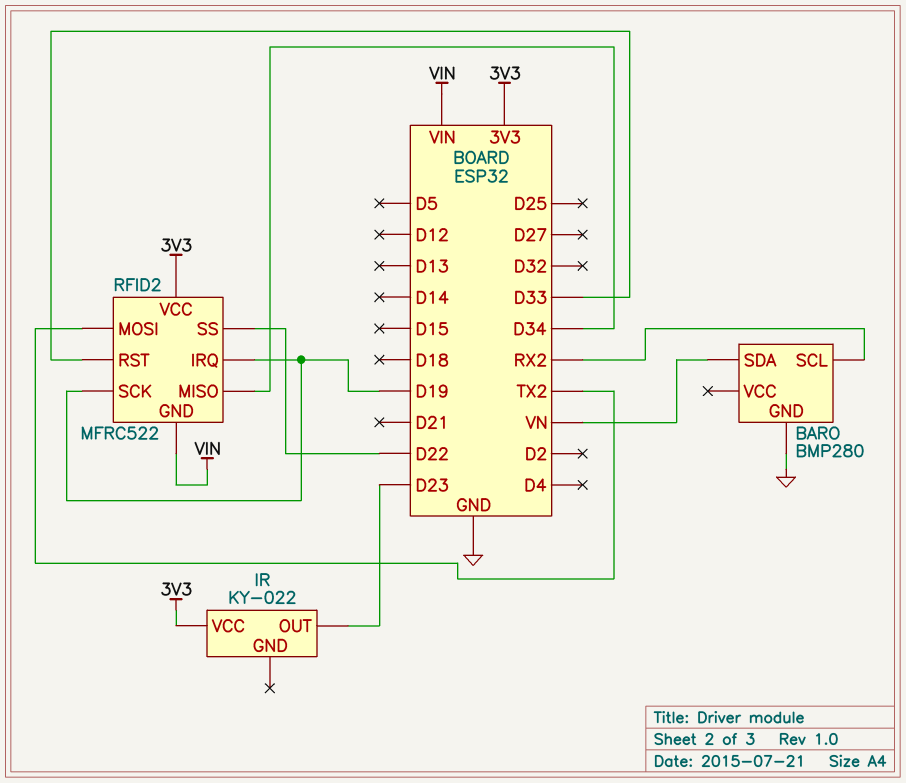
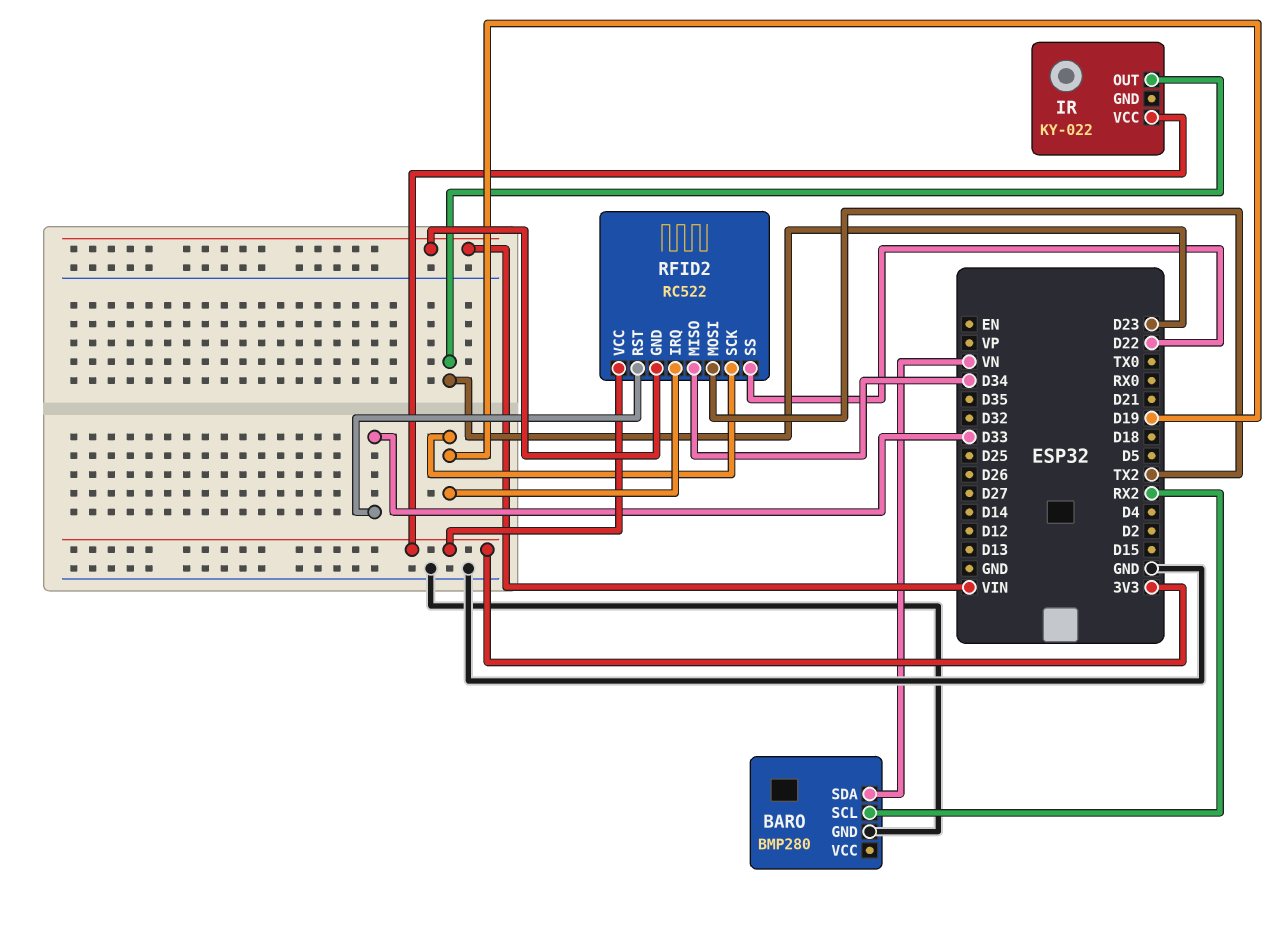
RFID2: MFRC522 -> RC522

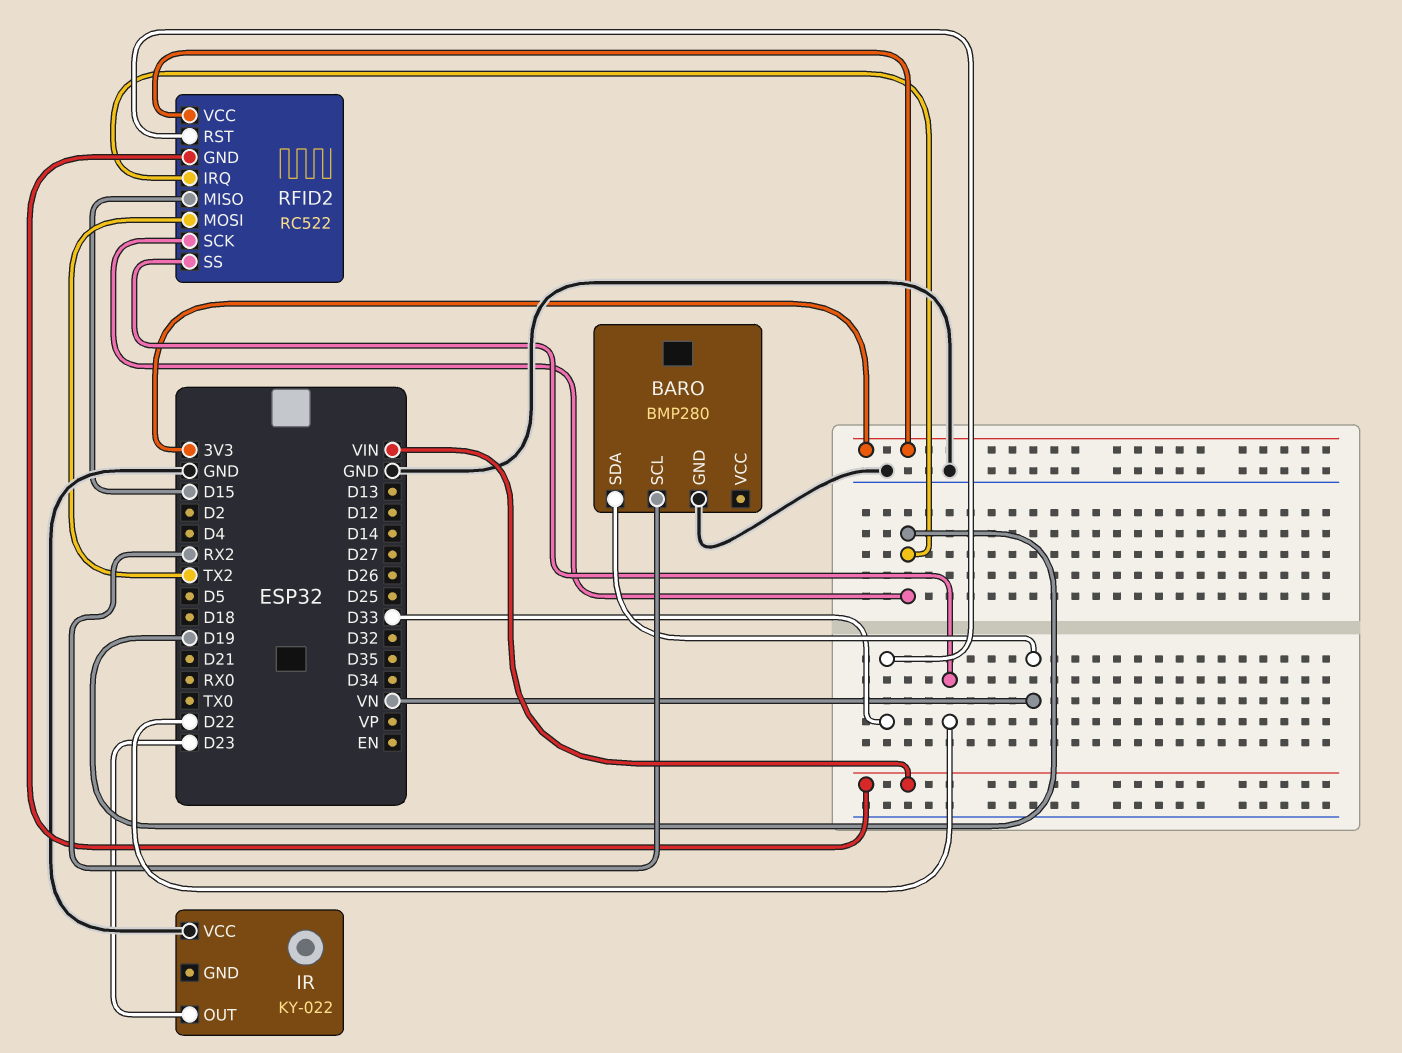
IR pin VCC: 3V3 -> GND
RFID2 pin MISO: D34 -> D15

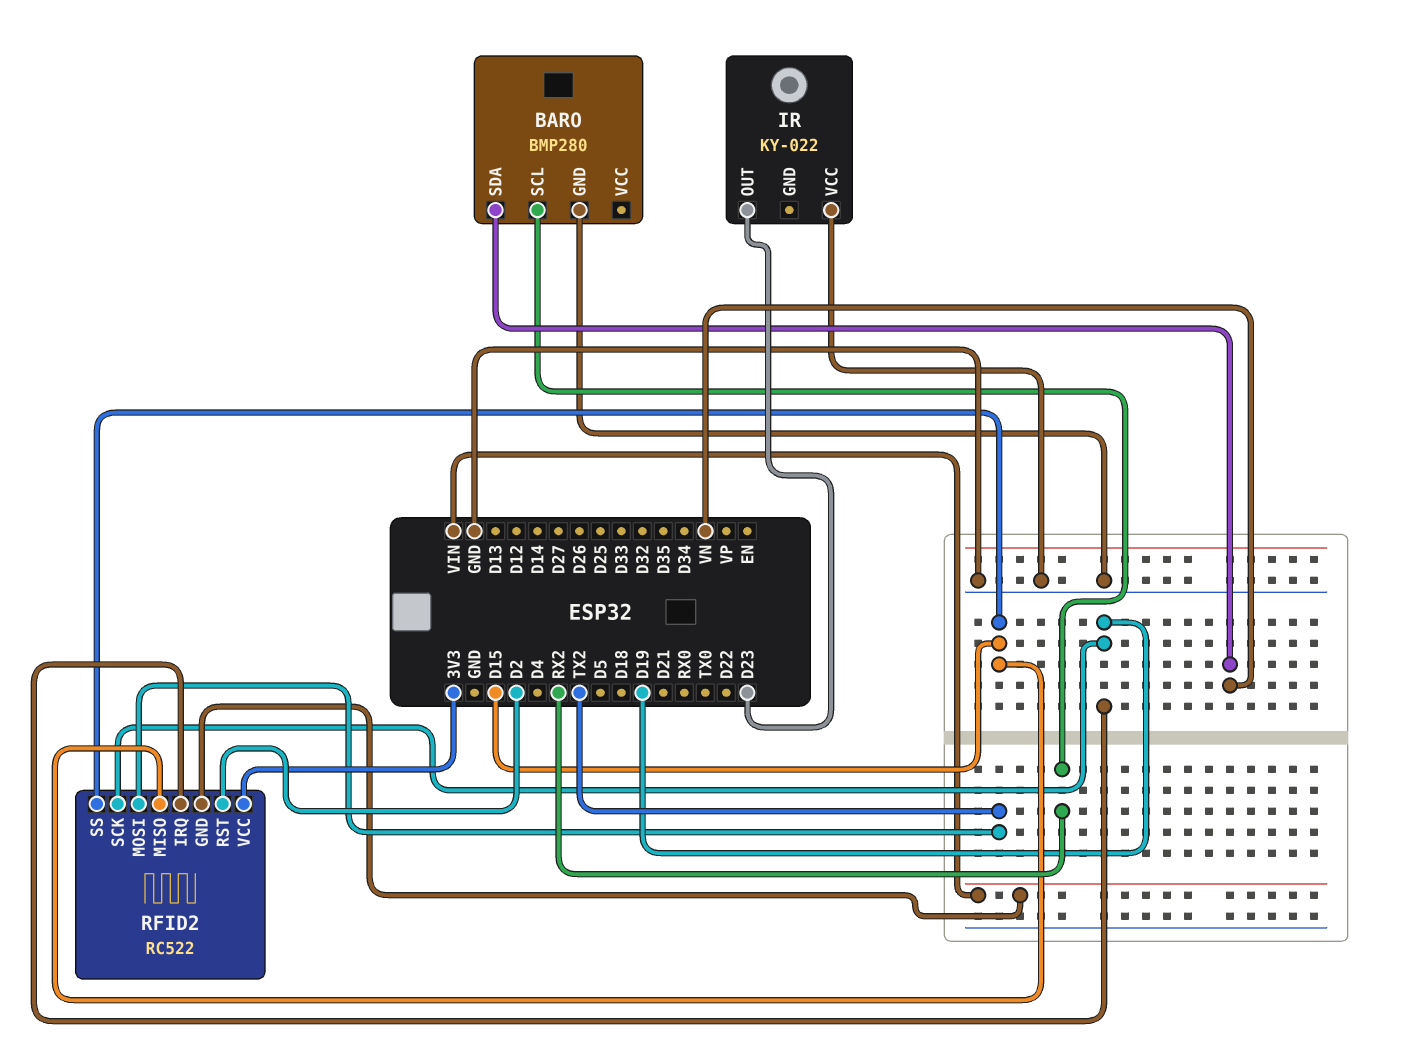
RFID2 pin RST: D33 -> D2
RFID2 pin SS: D22 -> D15

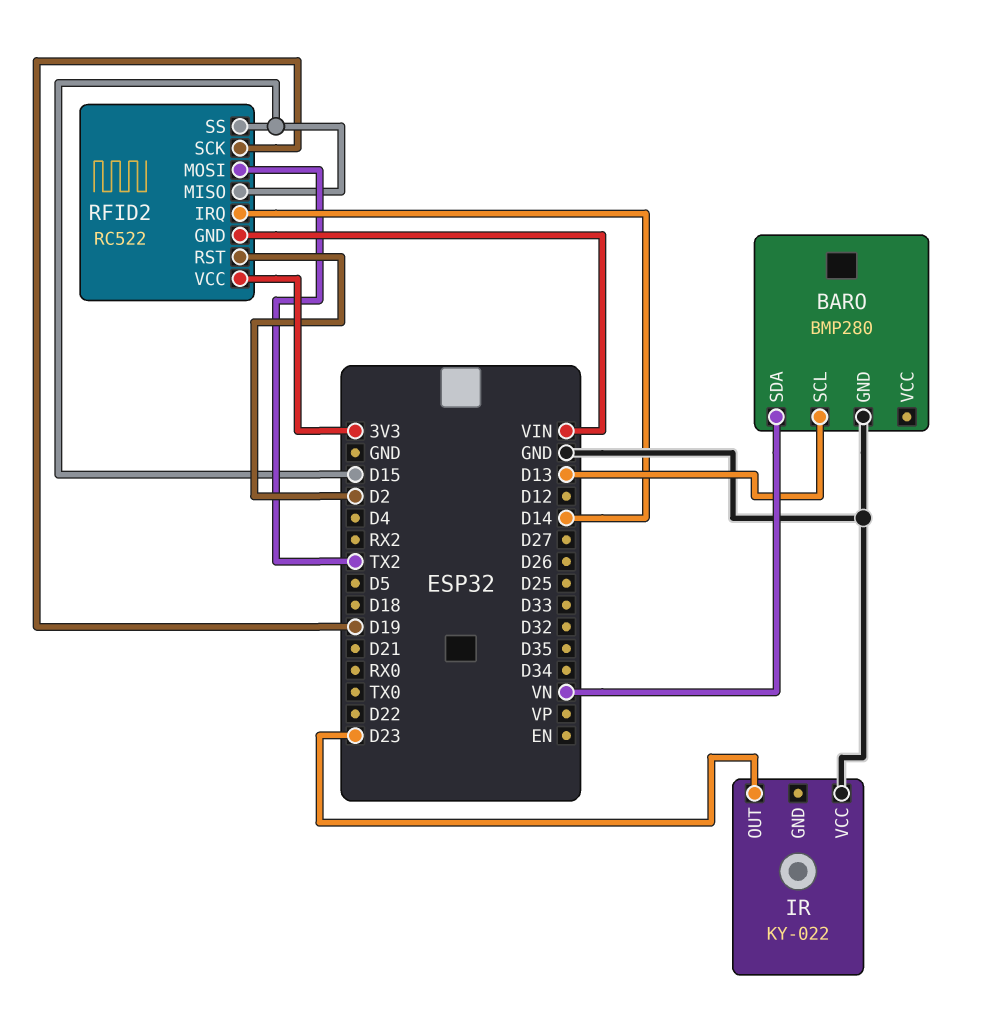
BARO pin SCL: RX2 -> D13
RFID2 pin IRQ: D19 -> D14

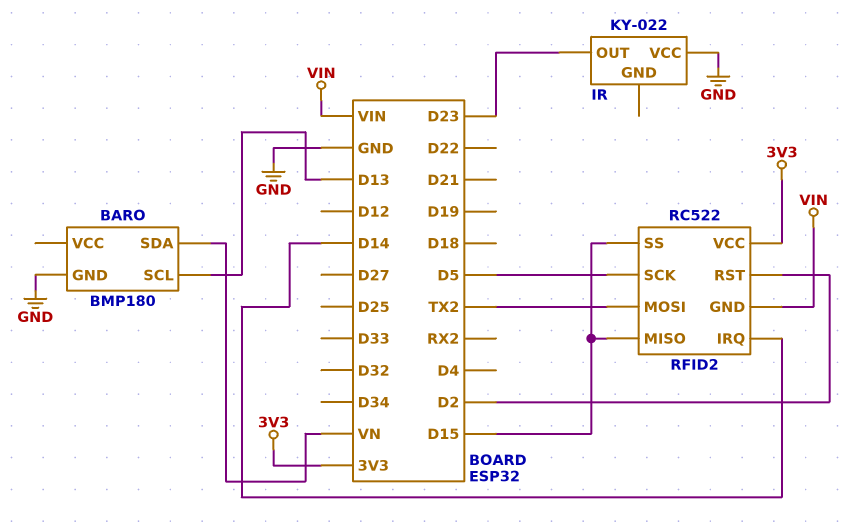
BARO: BMP280 -> BMP180
RFID2 pin SCK: D19 -> D5

